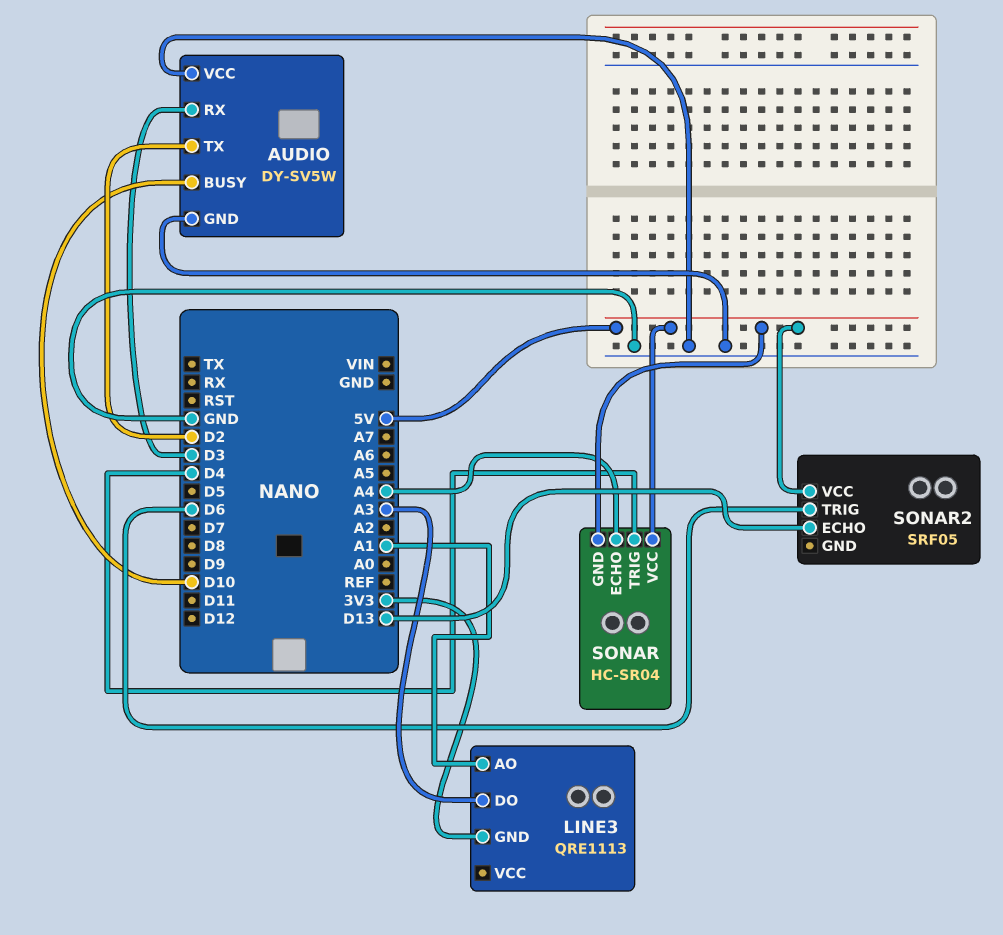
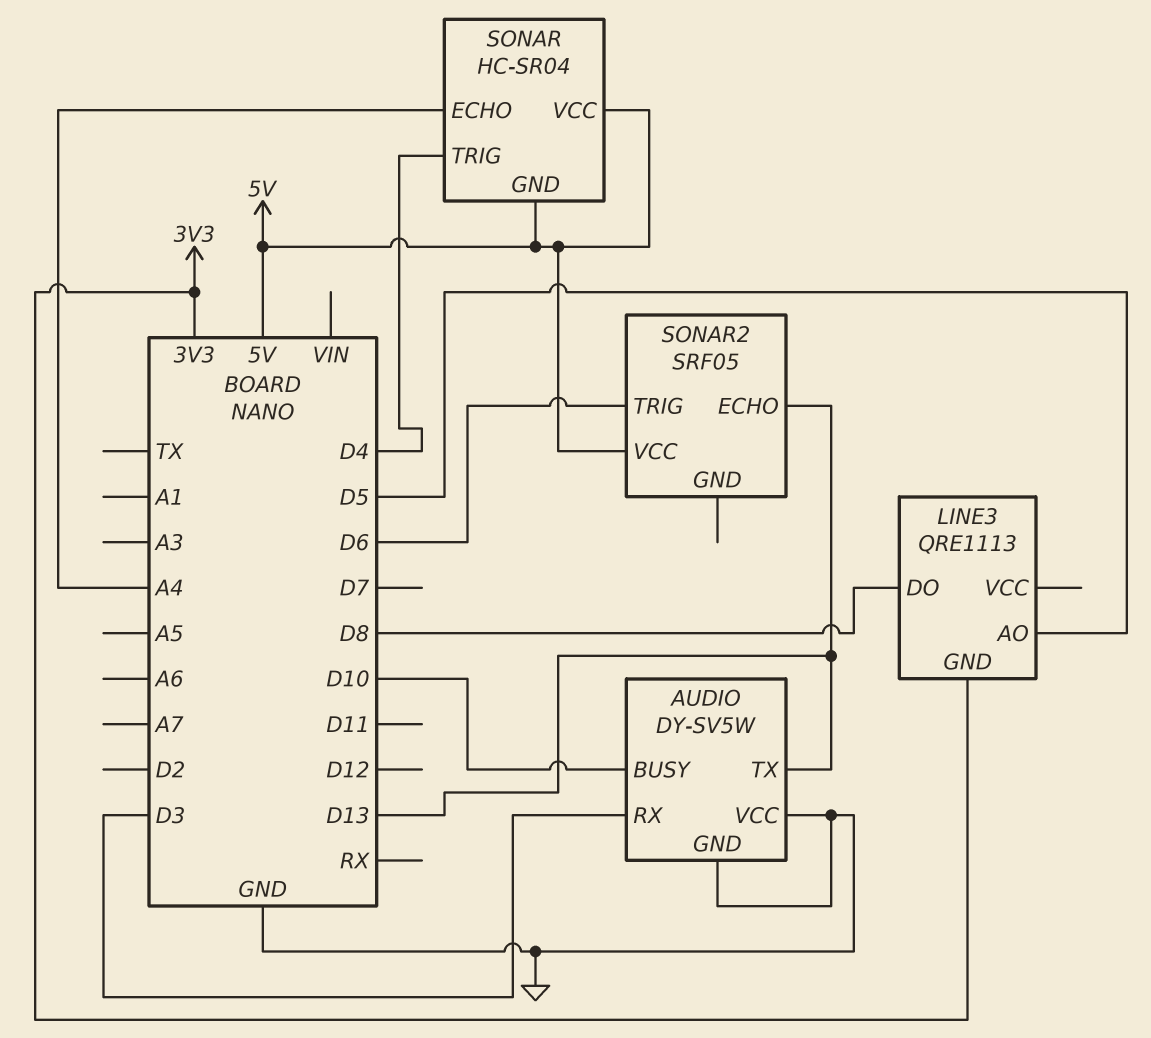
AUDIO pin TX: D2 -> D13
LINE3 pin AO: A1 -> D5
LINE3 pin DO: A3 -> D8

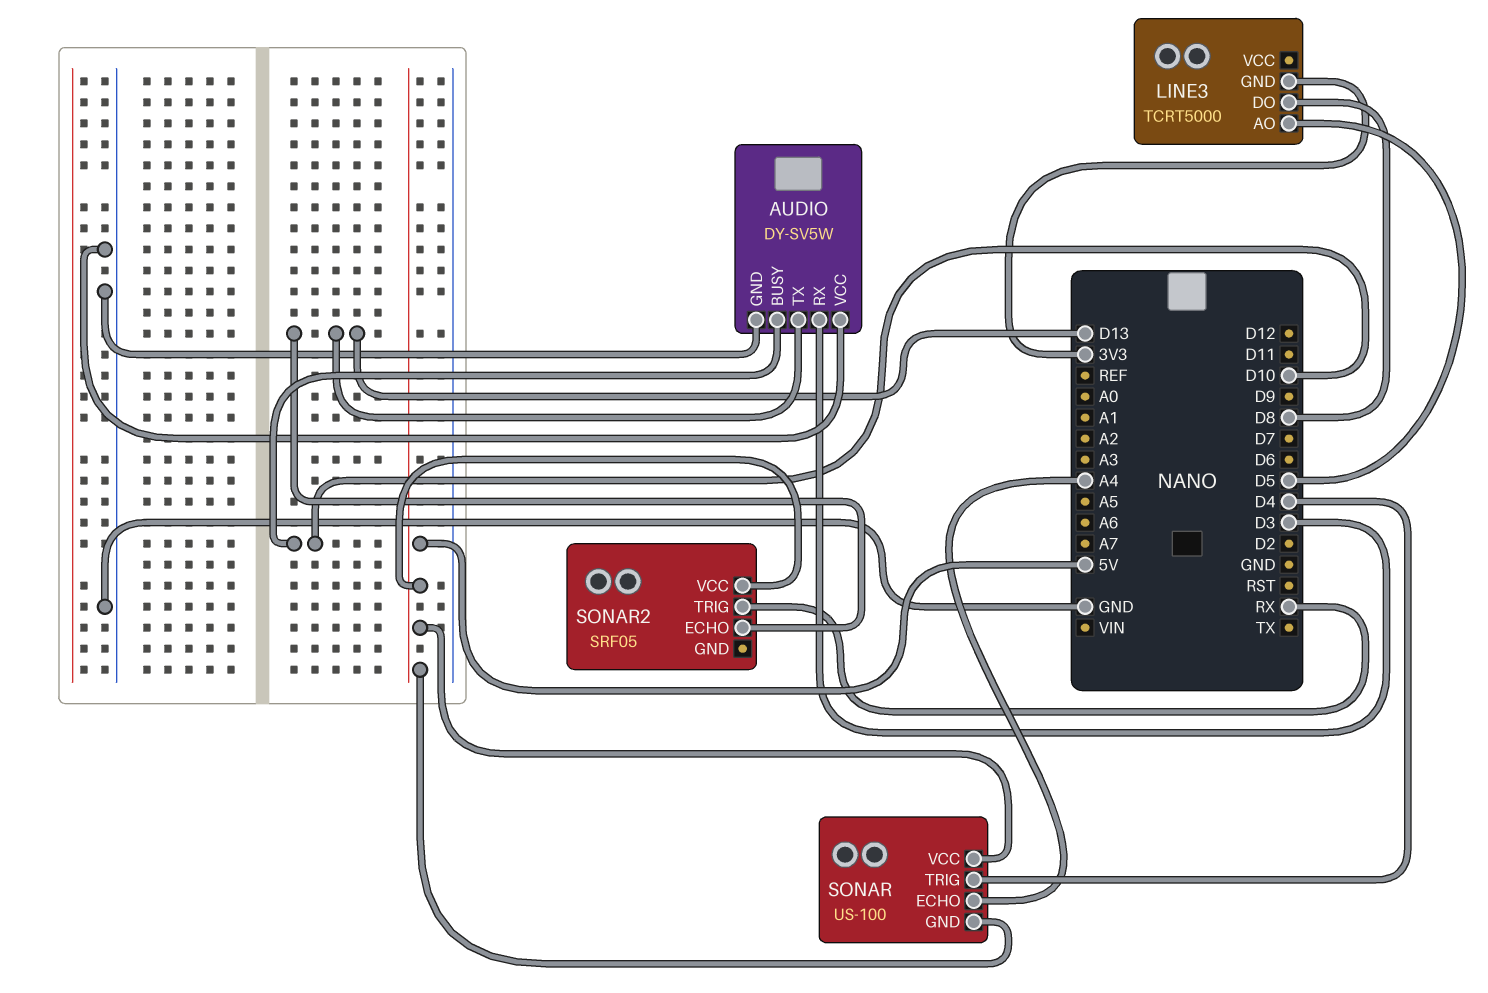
LINE3: QRE1113 -> TCRT5000
SONAR: HC-SR04 -> US-100
SONAR2 pin TRIG: D6 -> RX

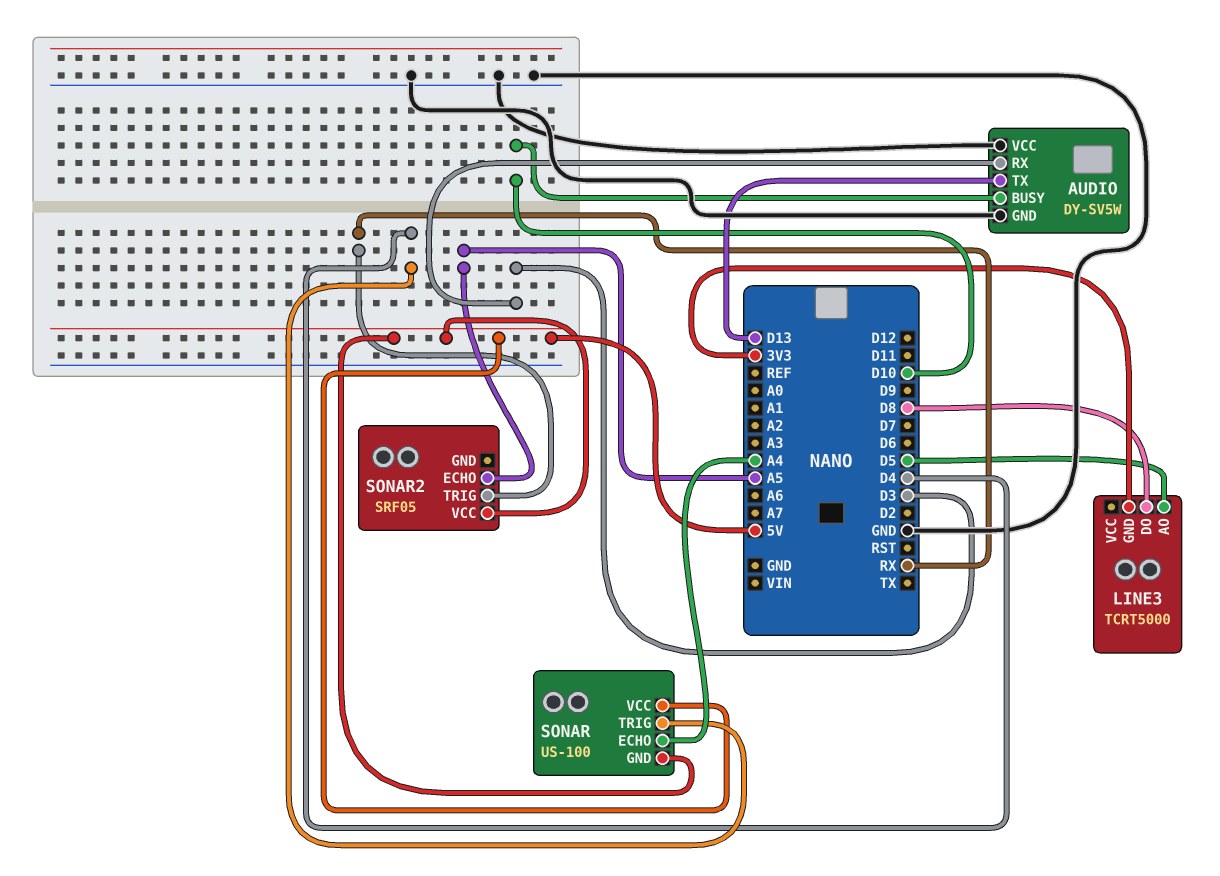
SONAR2 pin ECHO: D13 -> A5

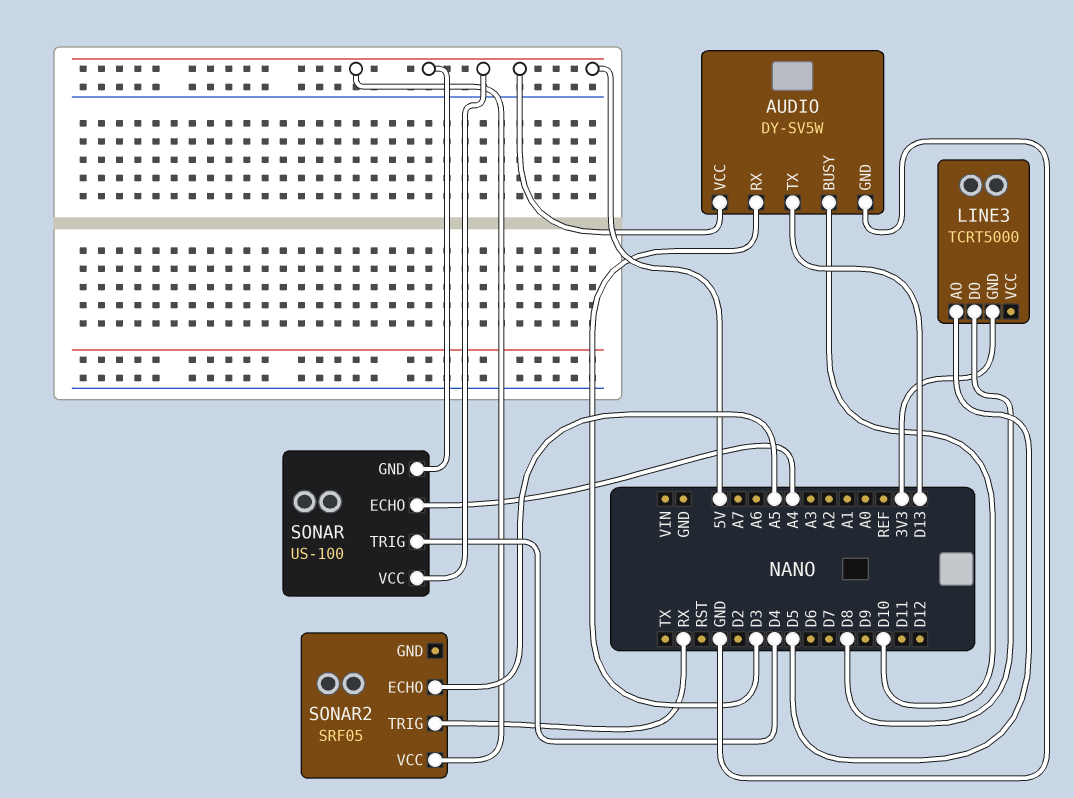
AUDIO pin VCC: GND -> 5V

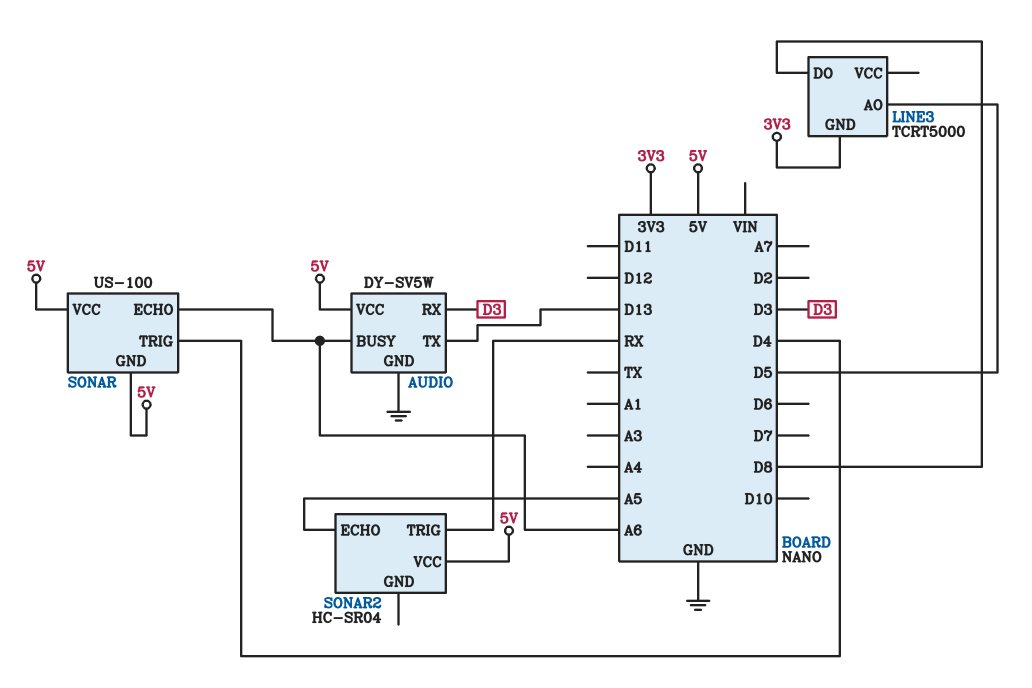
AUDIO pin BUSY: D10 -> A6
SONAR pin ECHO: A4 -> A6
SONAR2: SRF05 -> HC-SR04

